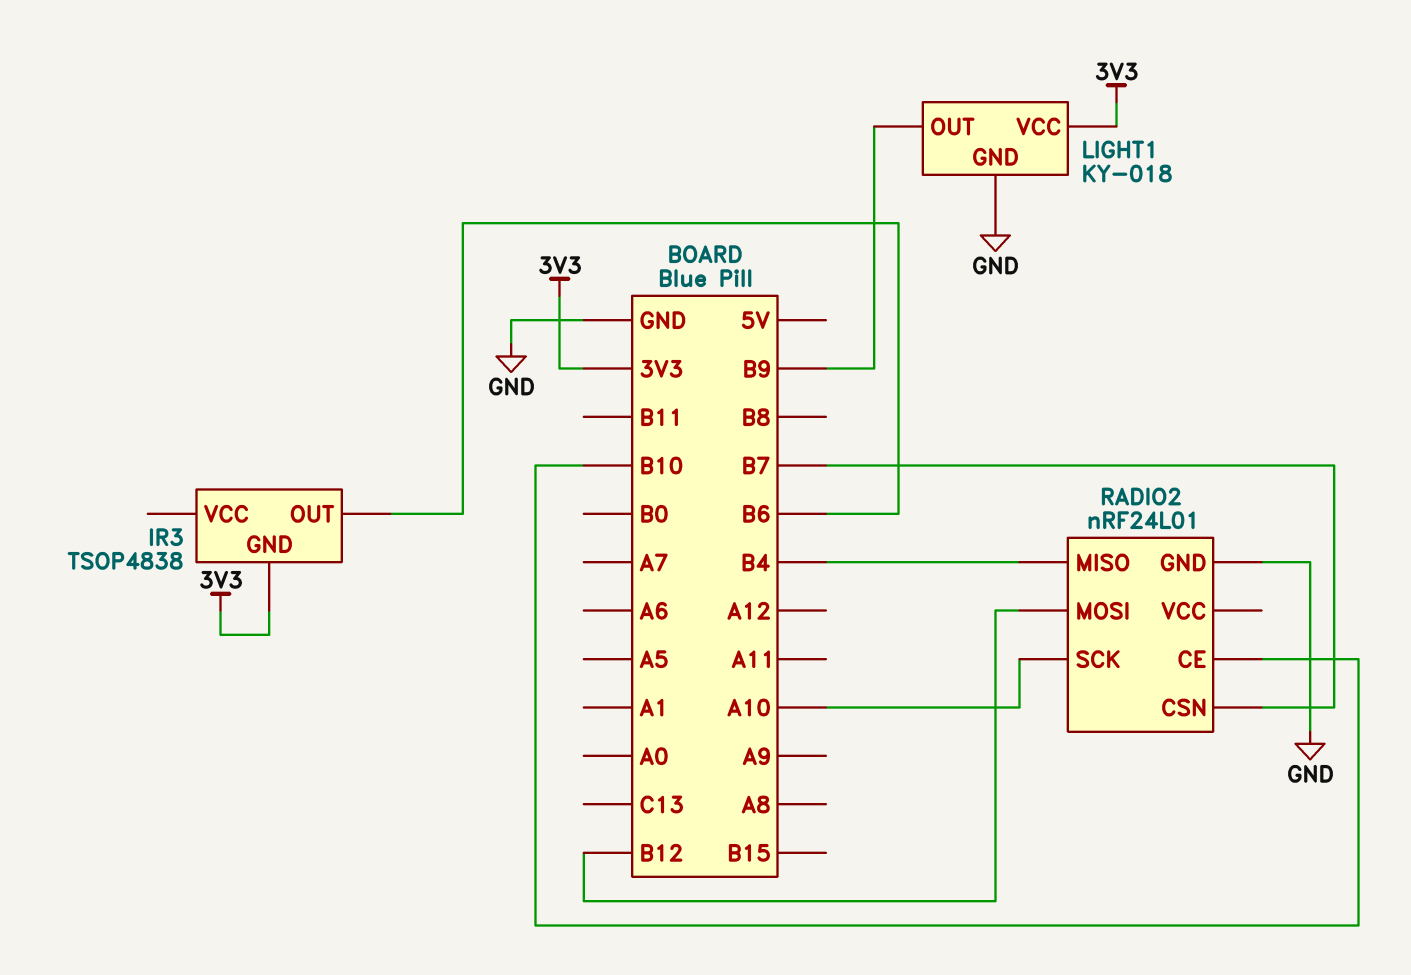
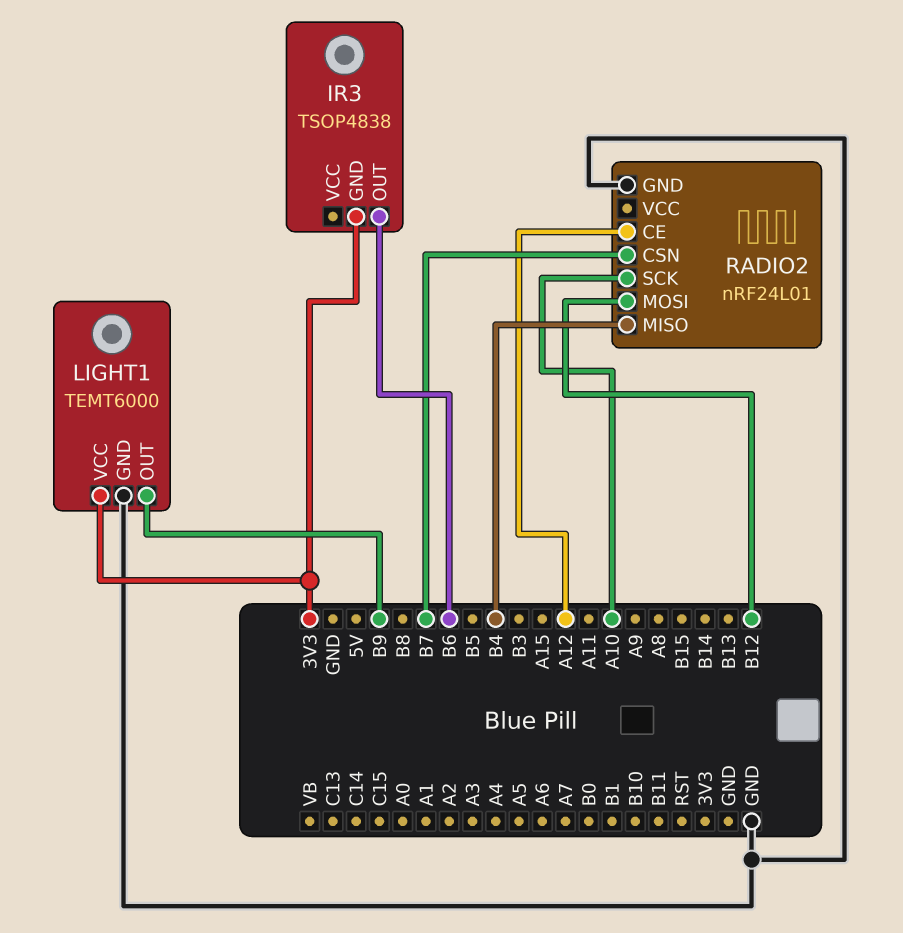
LIGHT1: KY-018 -> TEMT6000
RADIO2 pin CE: B10 -> A12

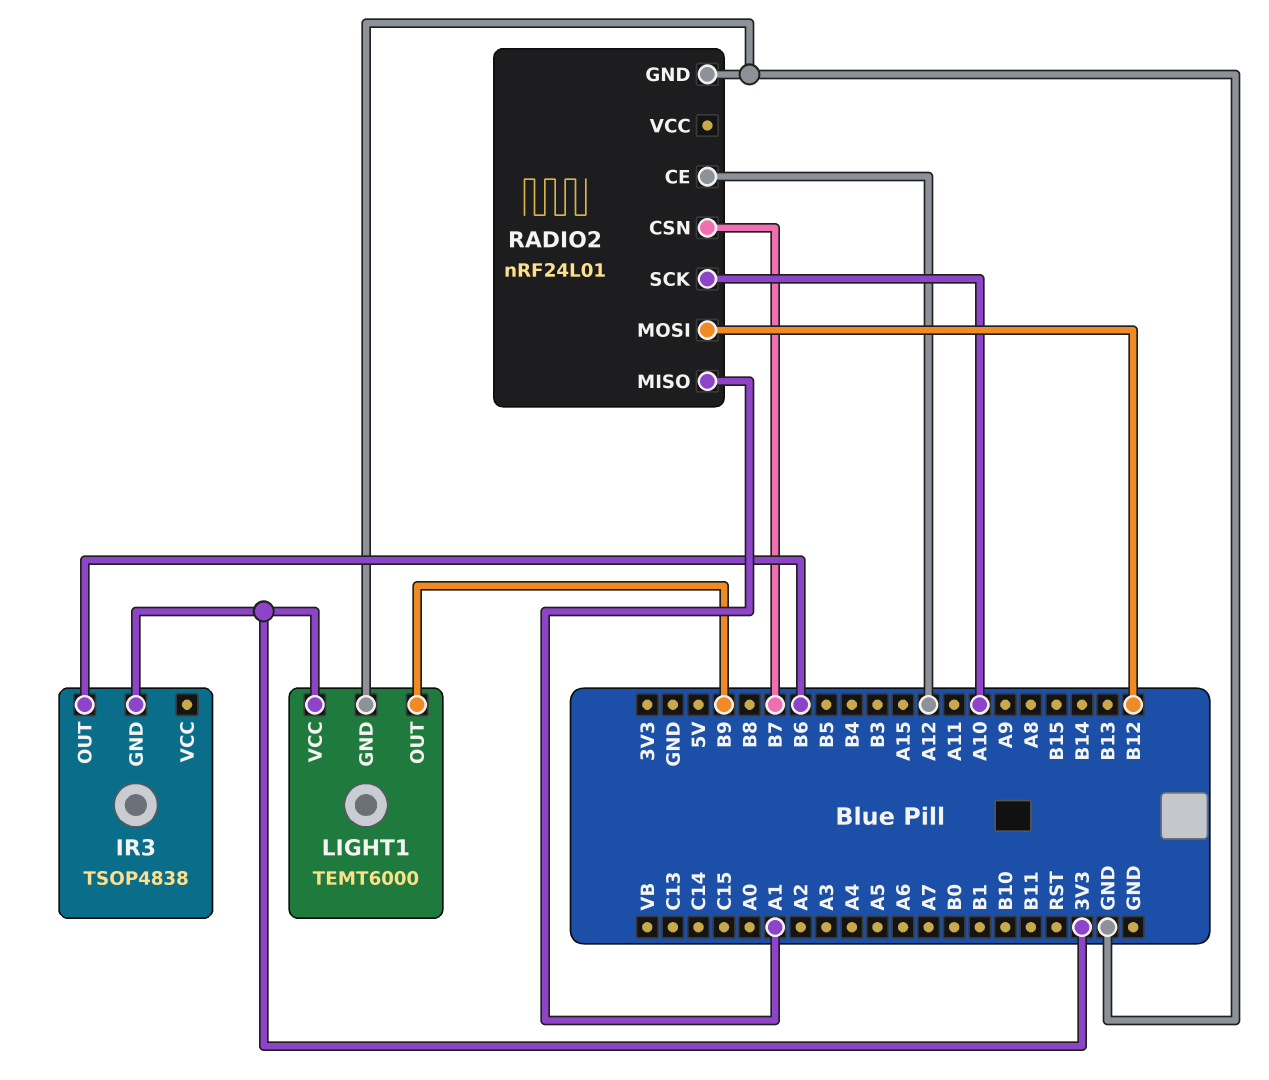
RADIO2 pin MISO: B4 -> A1

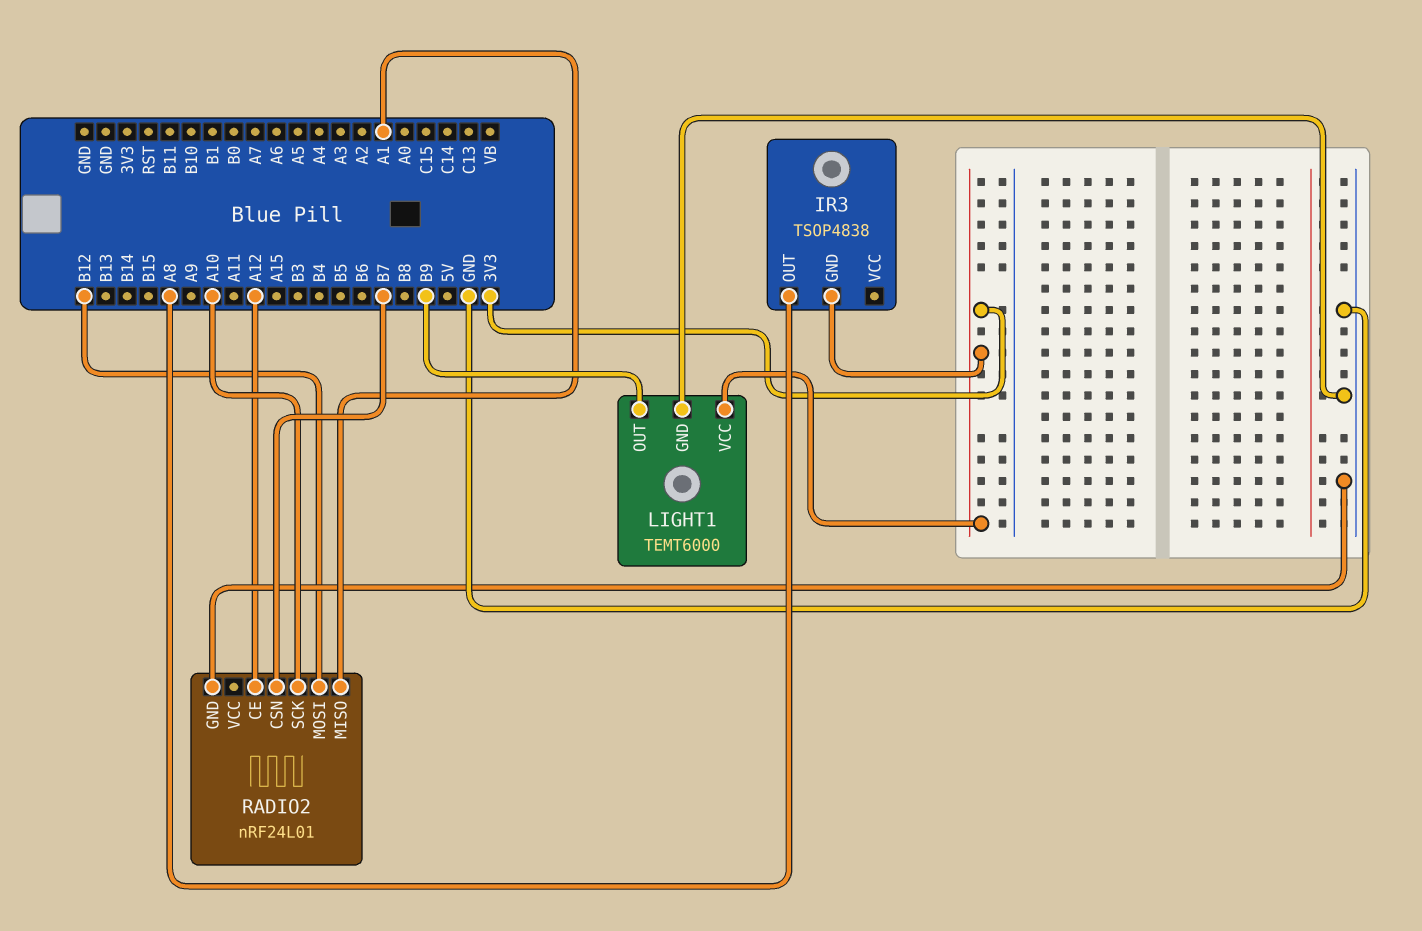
IR3 pin OUT: B6 -> A8

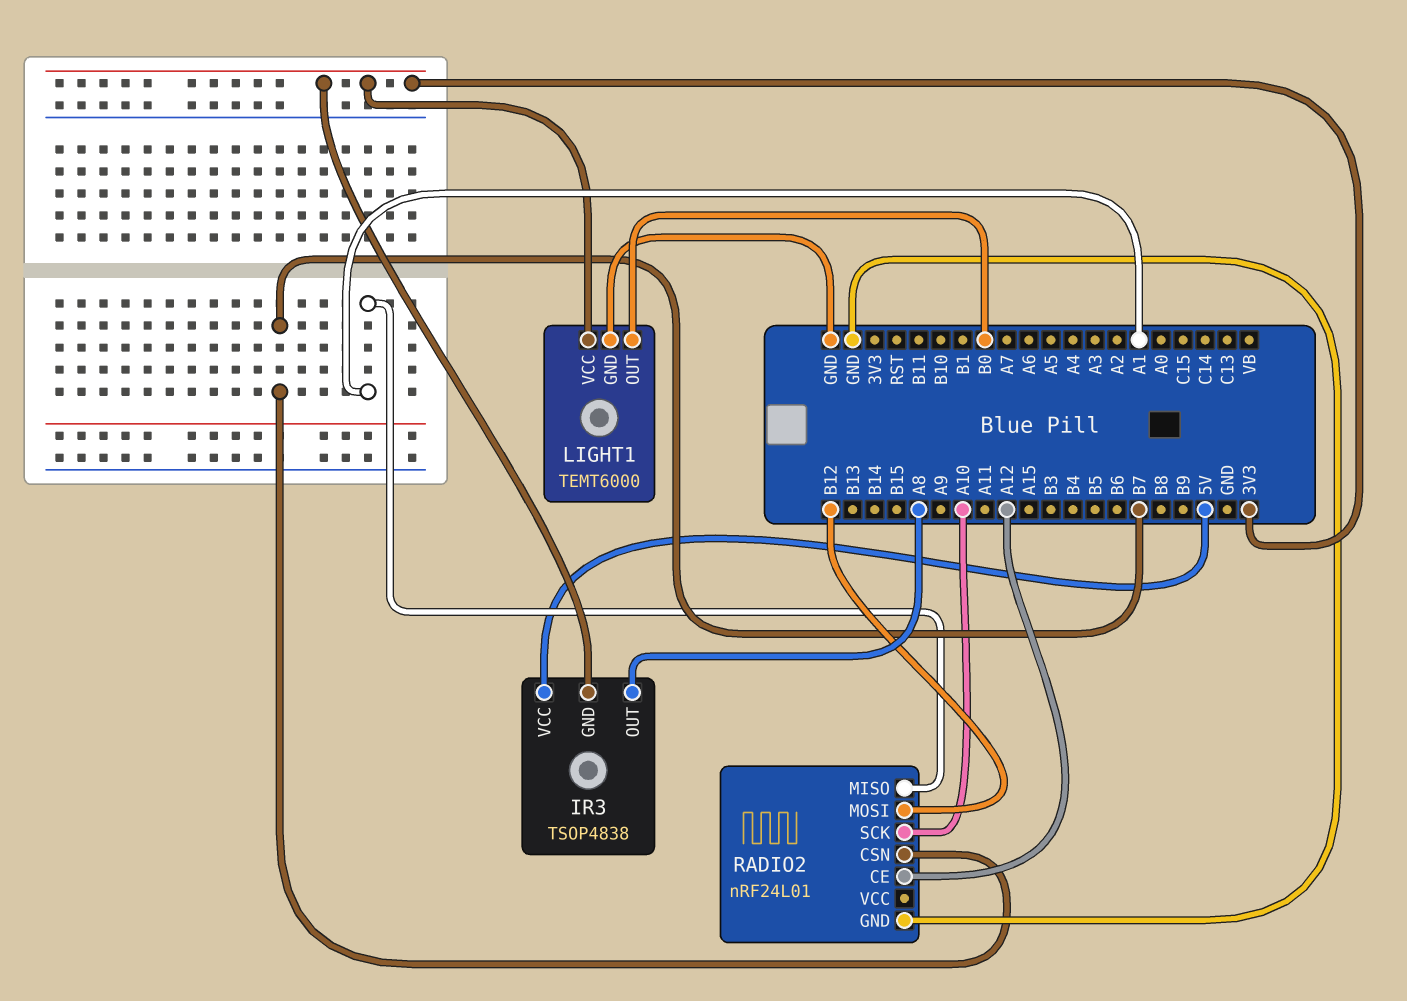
IR3 pin VCC: none -> 5V
LIGHT1 pin OUT: B9 -> B0

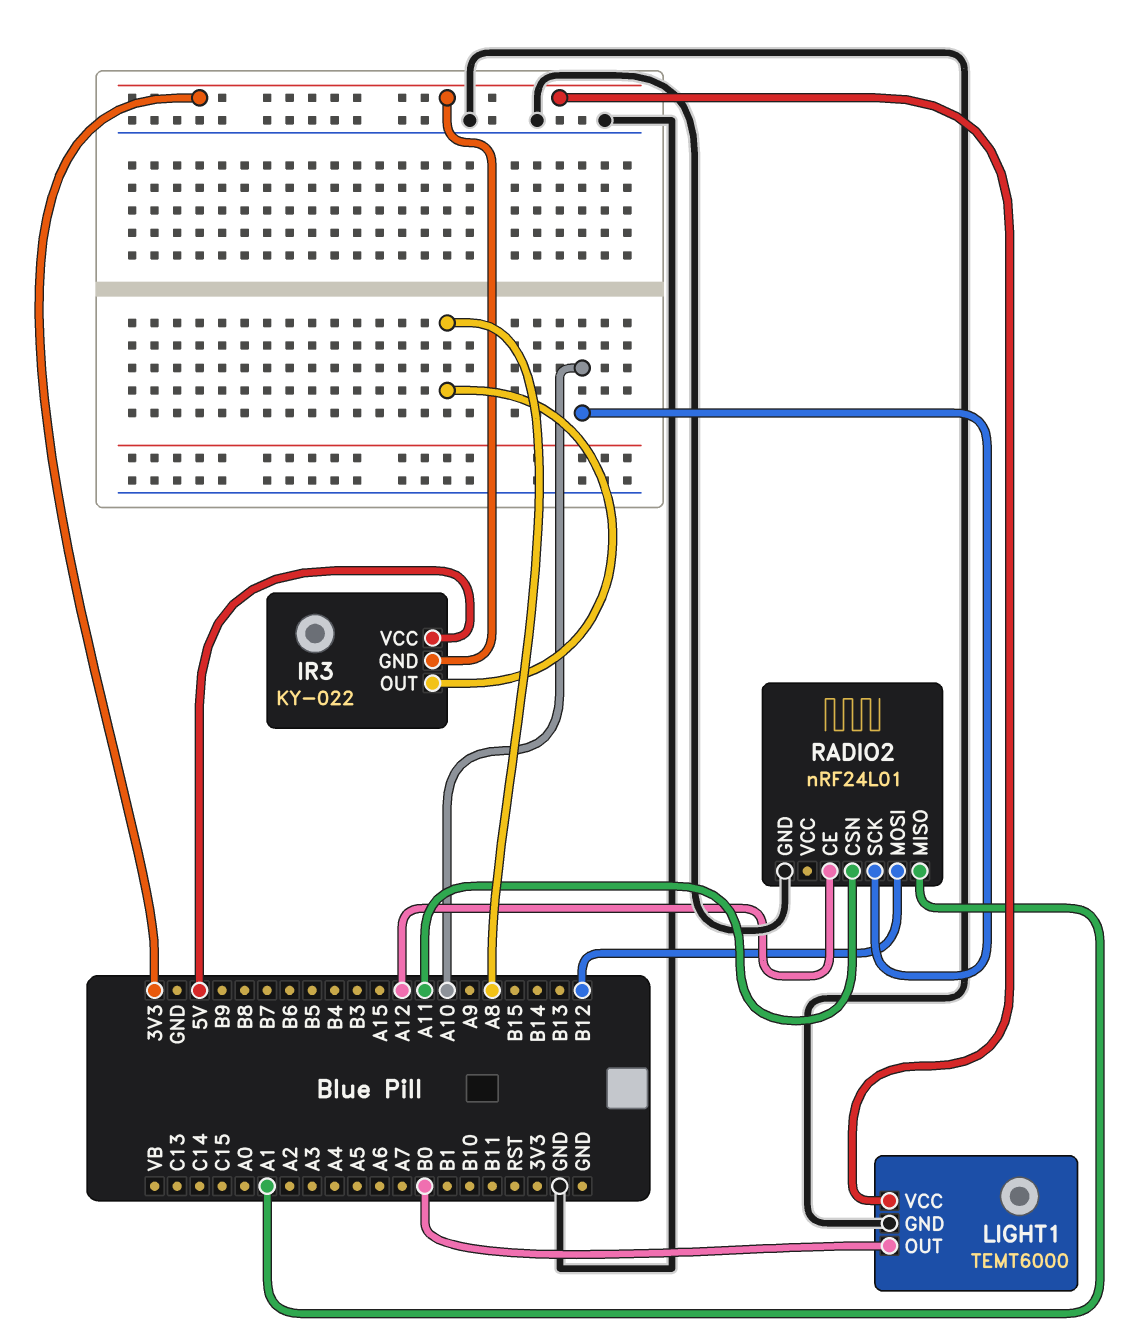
IR3: TSOP4838 -> KY-022
RADIO2 pin CSN: B7 -> A11

